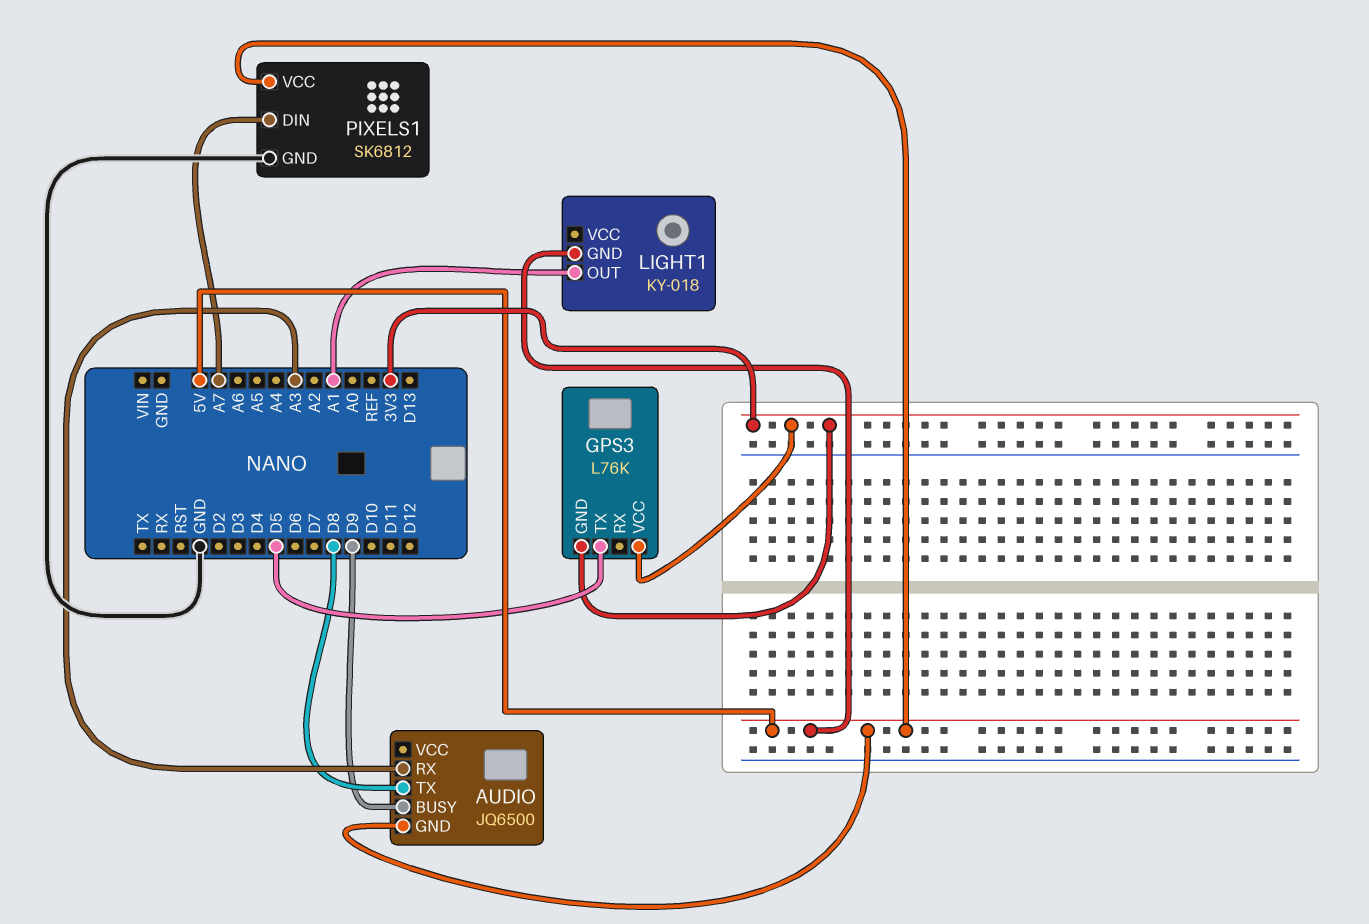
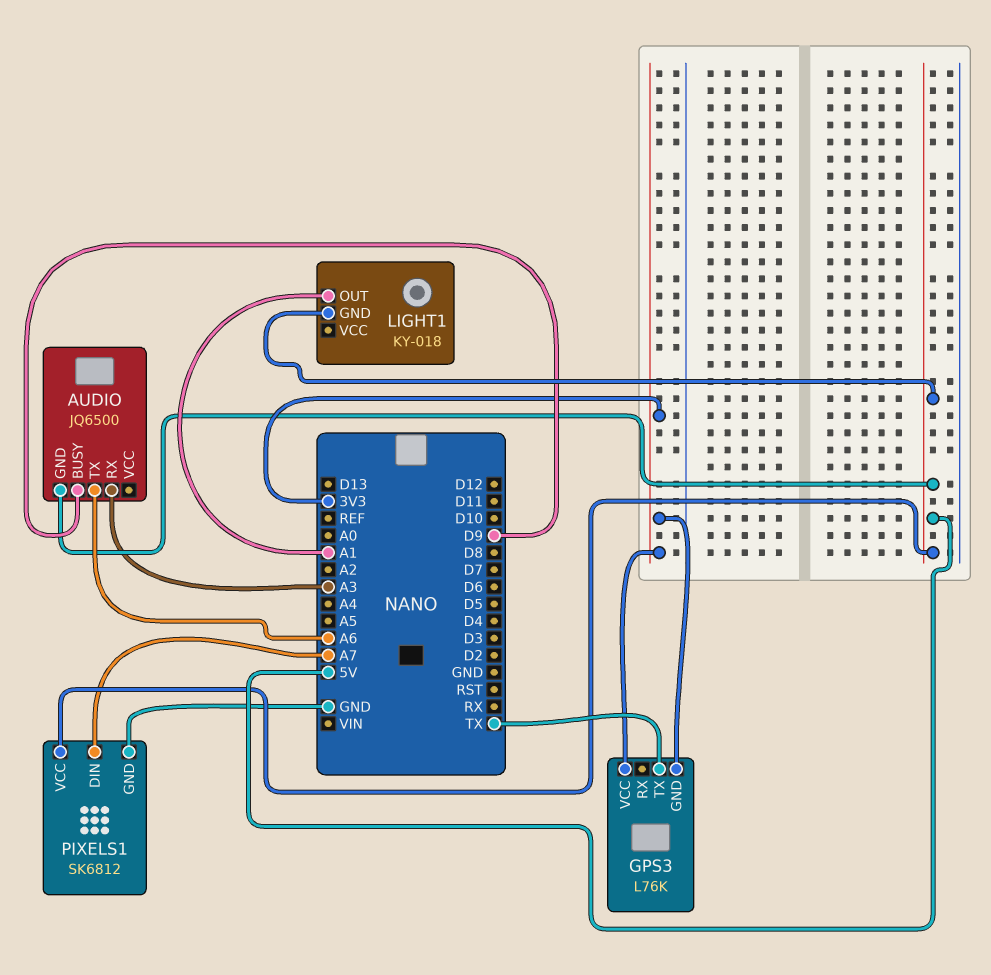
AUDIO pin TX: D8 -> A6
GPS3 pin TX: D5 -> TX

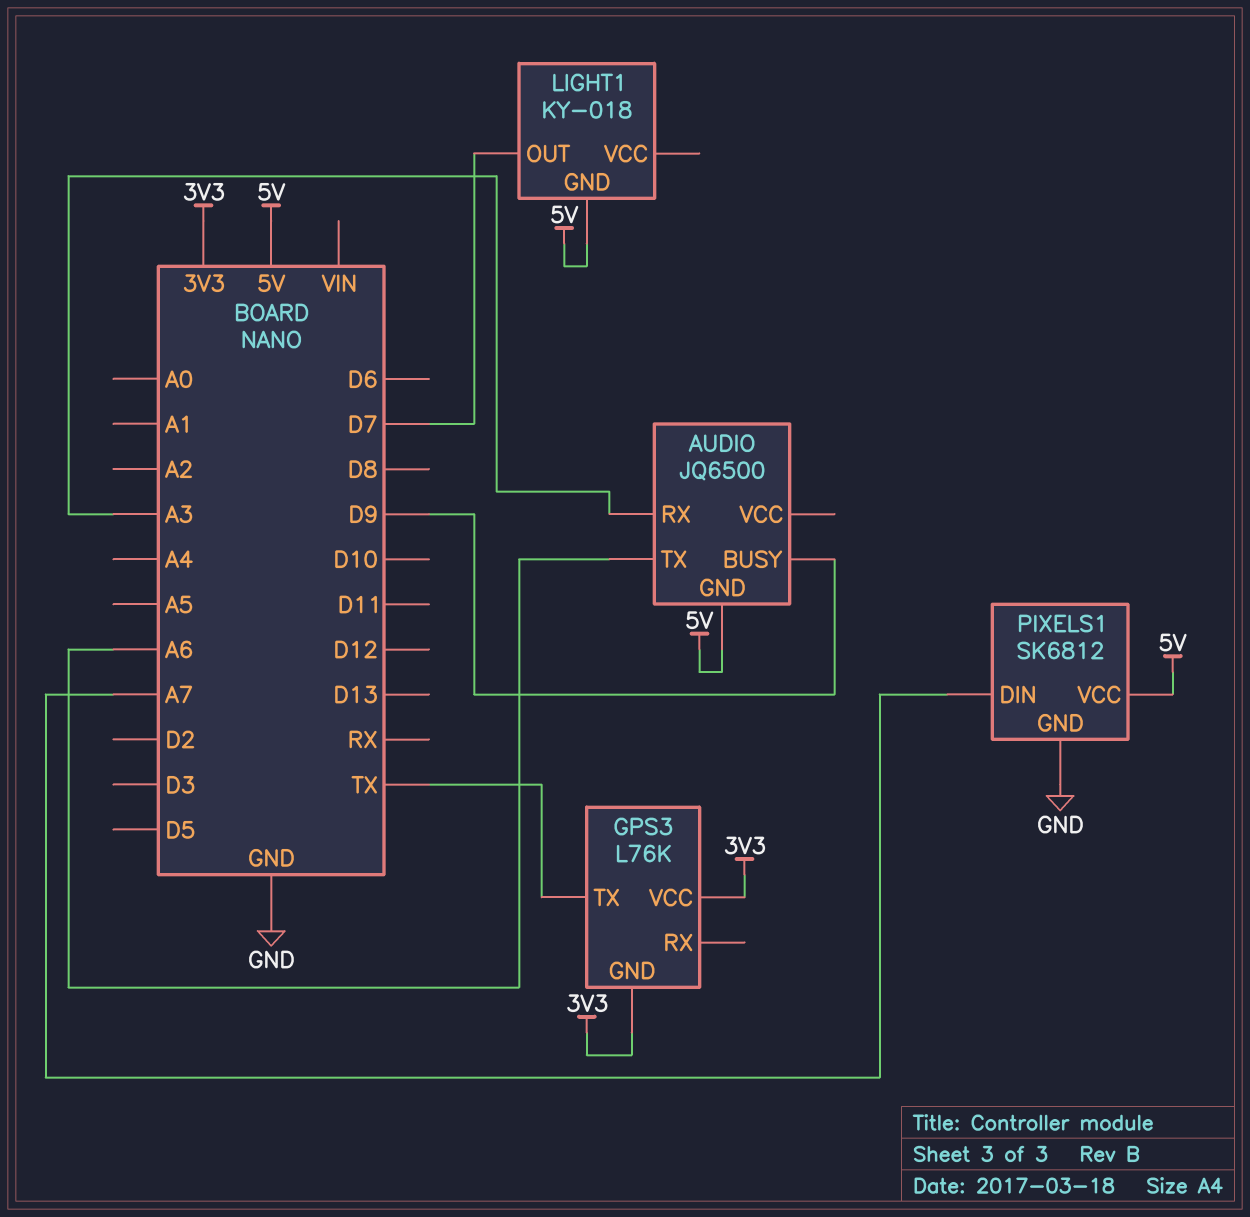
LIGHT1 pin OUT: A1 -> D7

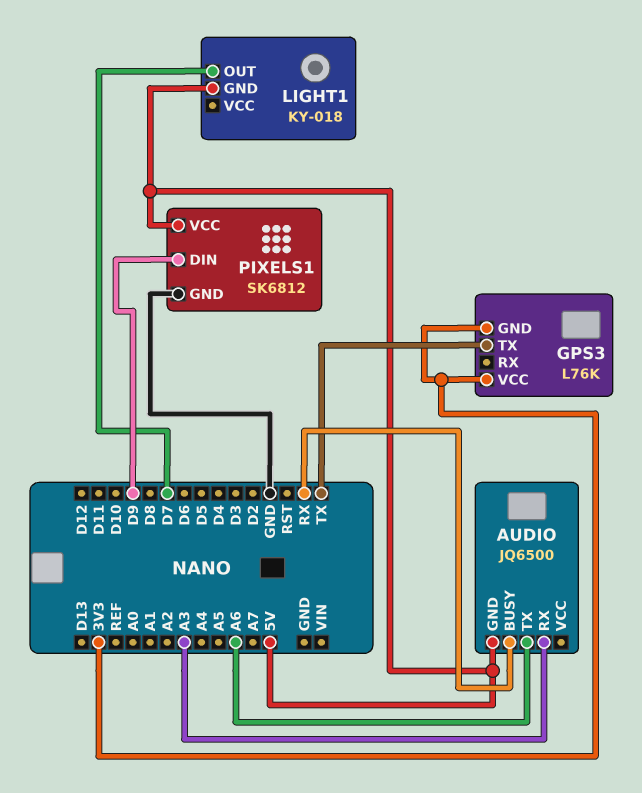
AUDIO pin BUSY: D9 -> RX
PIXELS1 pin DIN: A7 -> D9

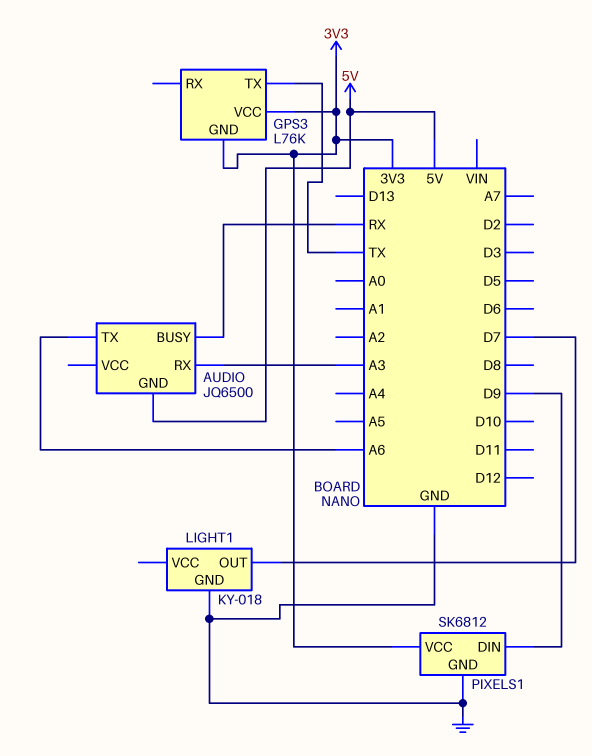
LIGHT1 pin GND: 5V -> GND
PIXELS1 pin VCC: 5V -> 3V3

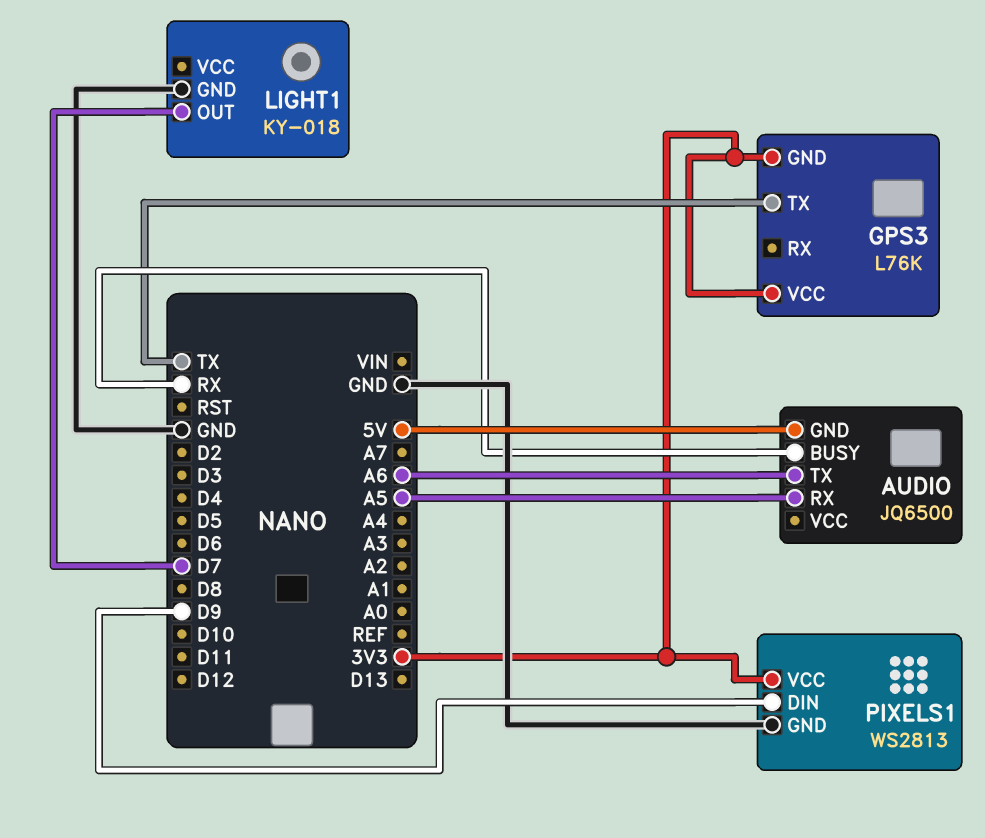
AUDIO pin RX: A3 -> A5
PIXELS1: SK6812 -> WS2813

